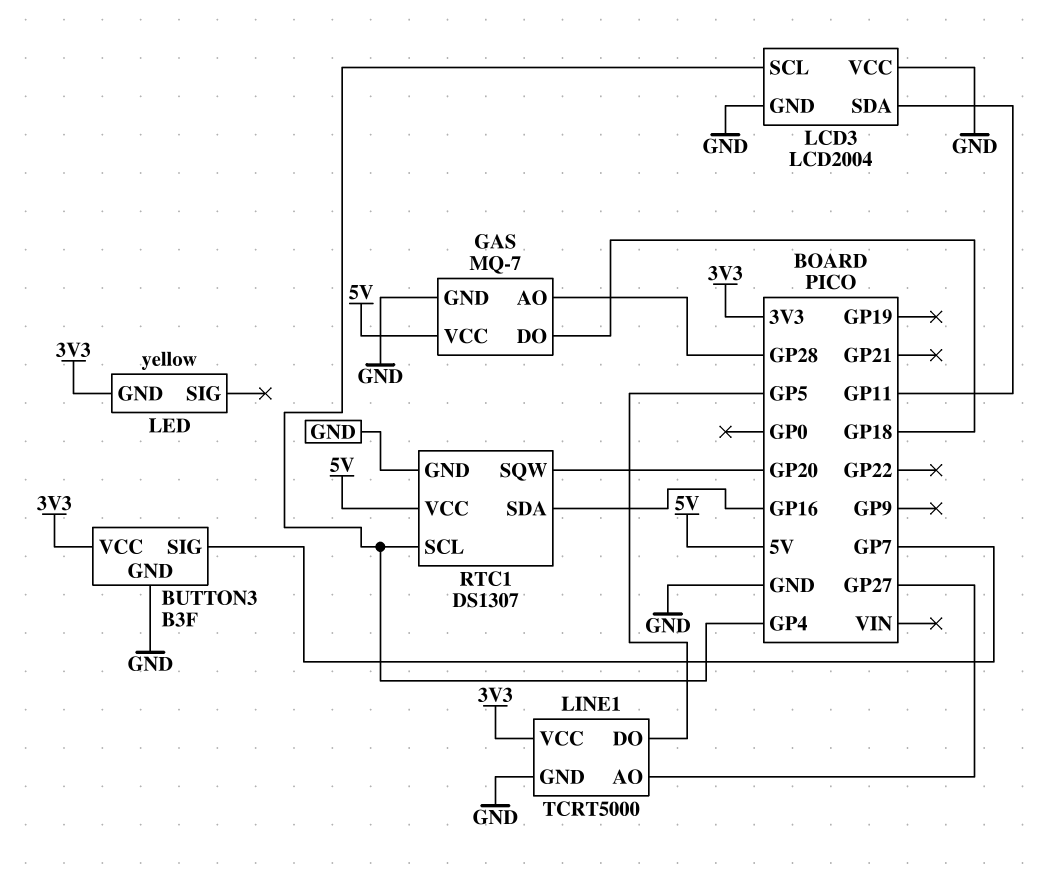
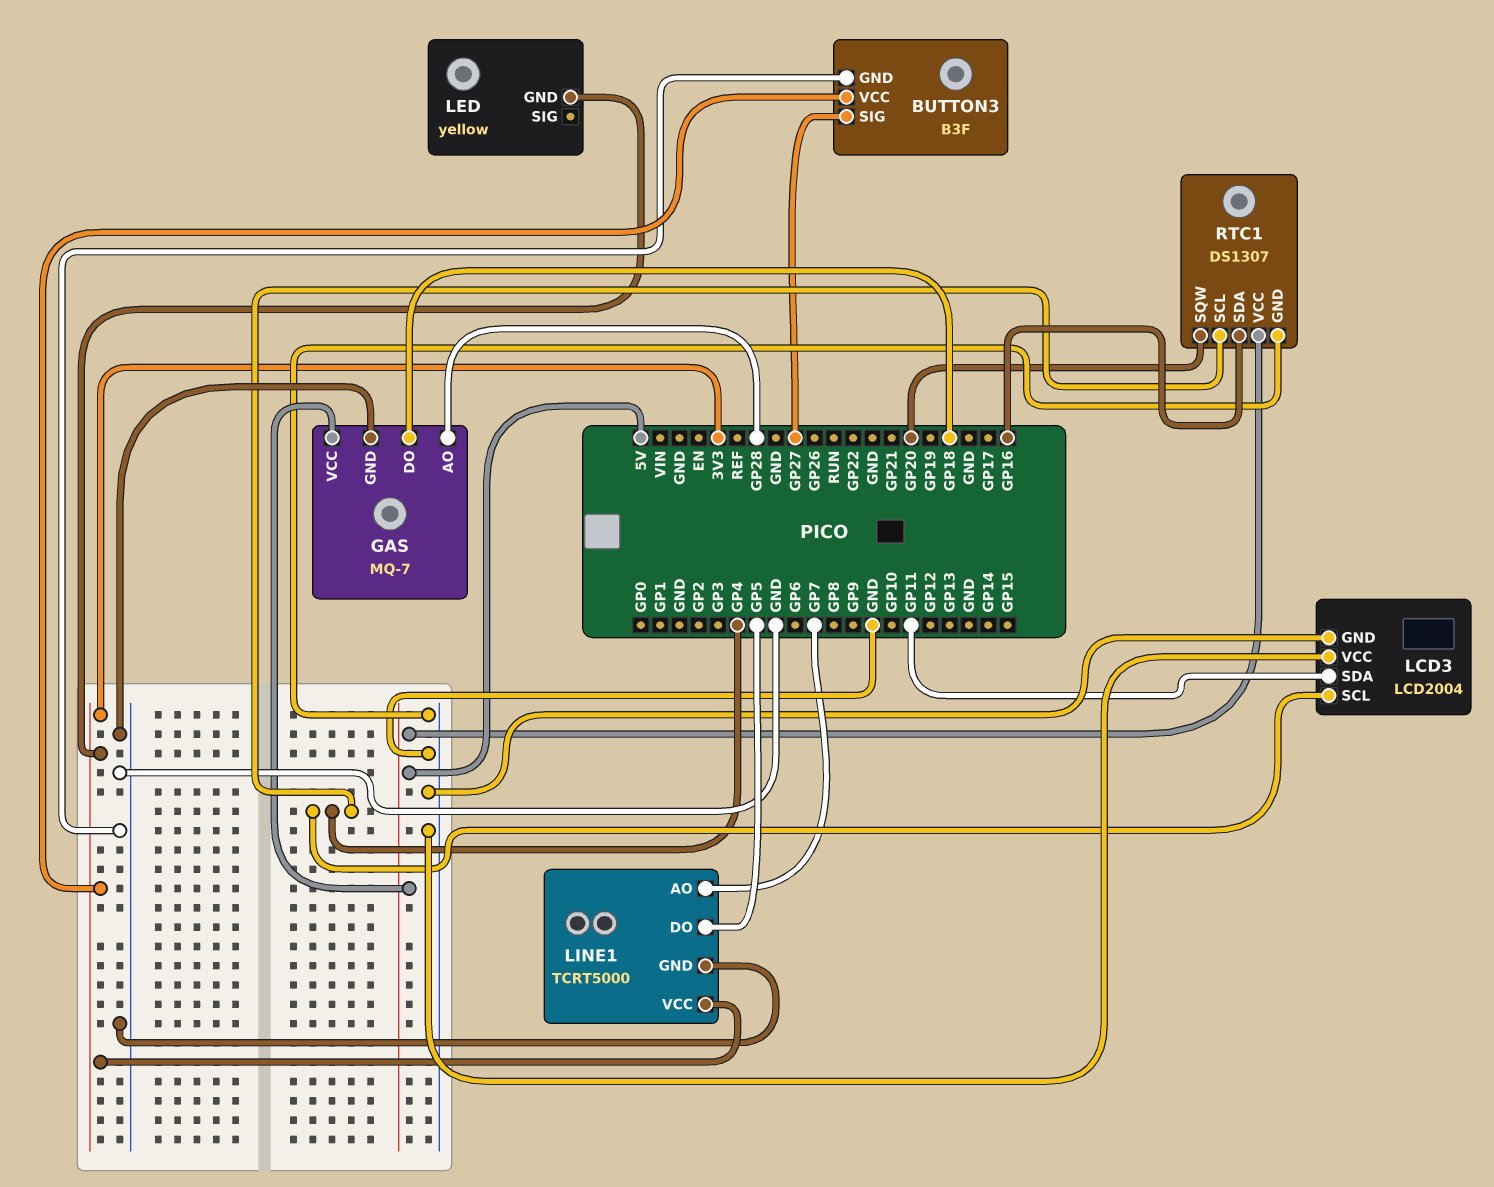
BUTTON3 pin SIG: GP7 -> GP27
LINE1 pin AO: GP27 -> GP7

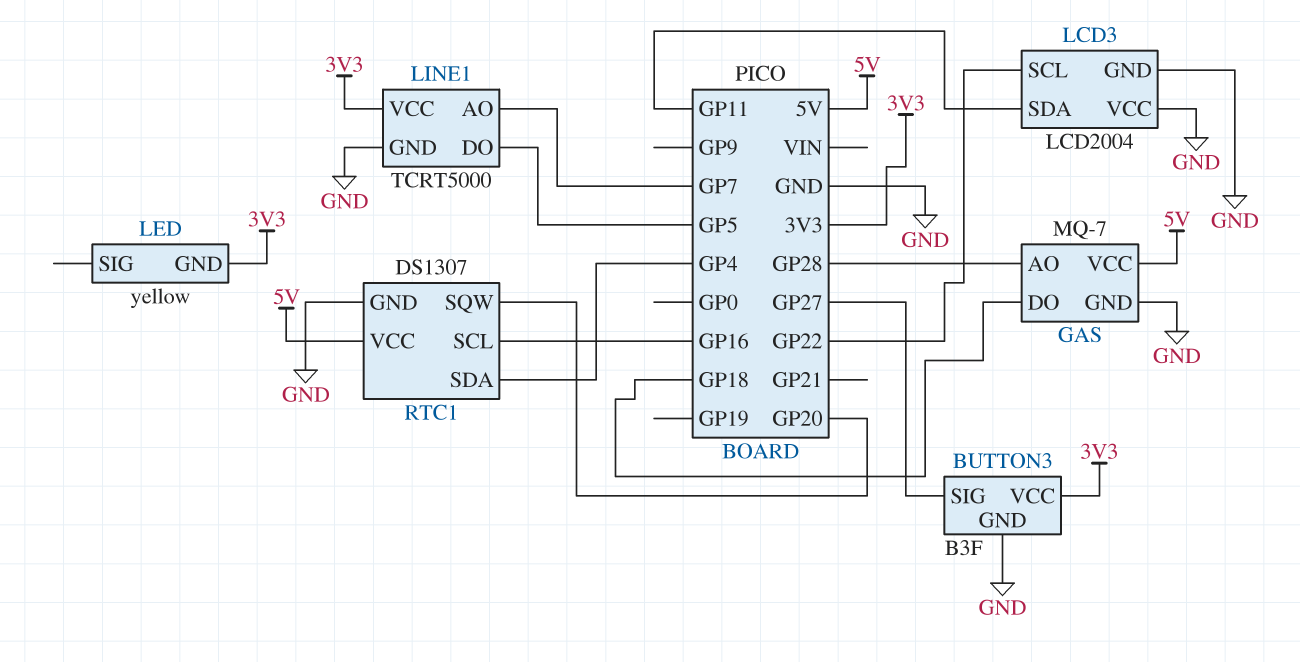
LCD3 pin SCL: GP4 -> GP22
RTC1 pin SCL: GP4 -> GP16
RTC1 pin SDA: GP16 -> GP4

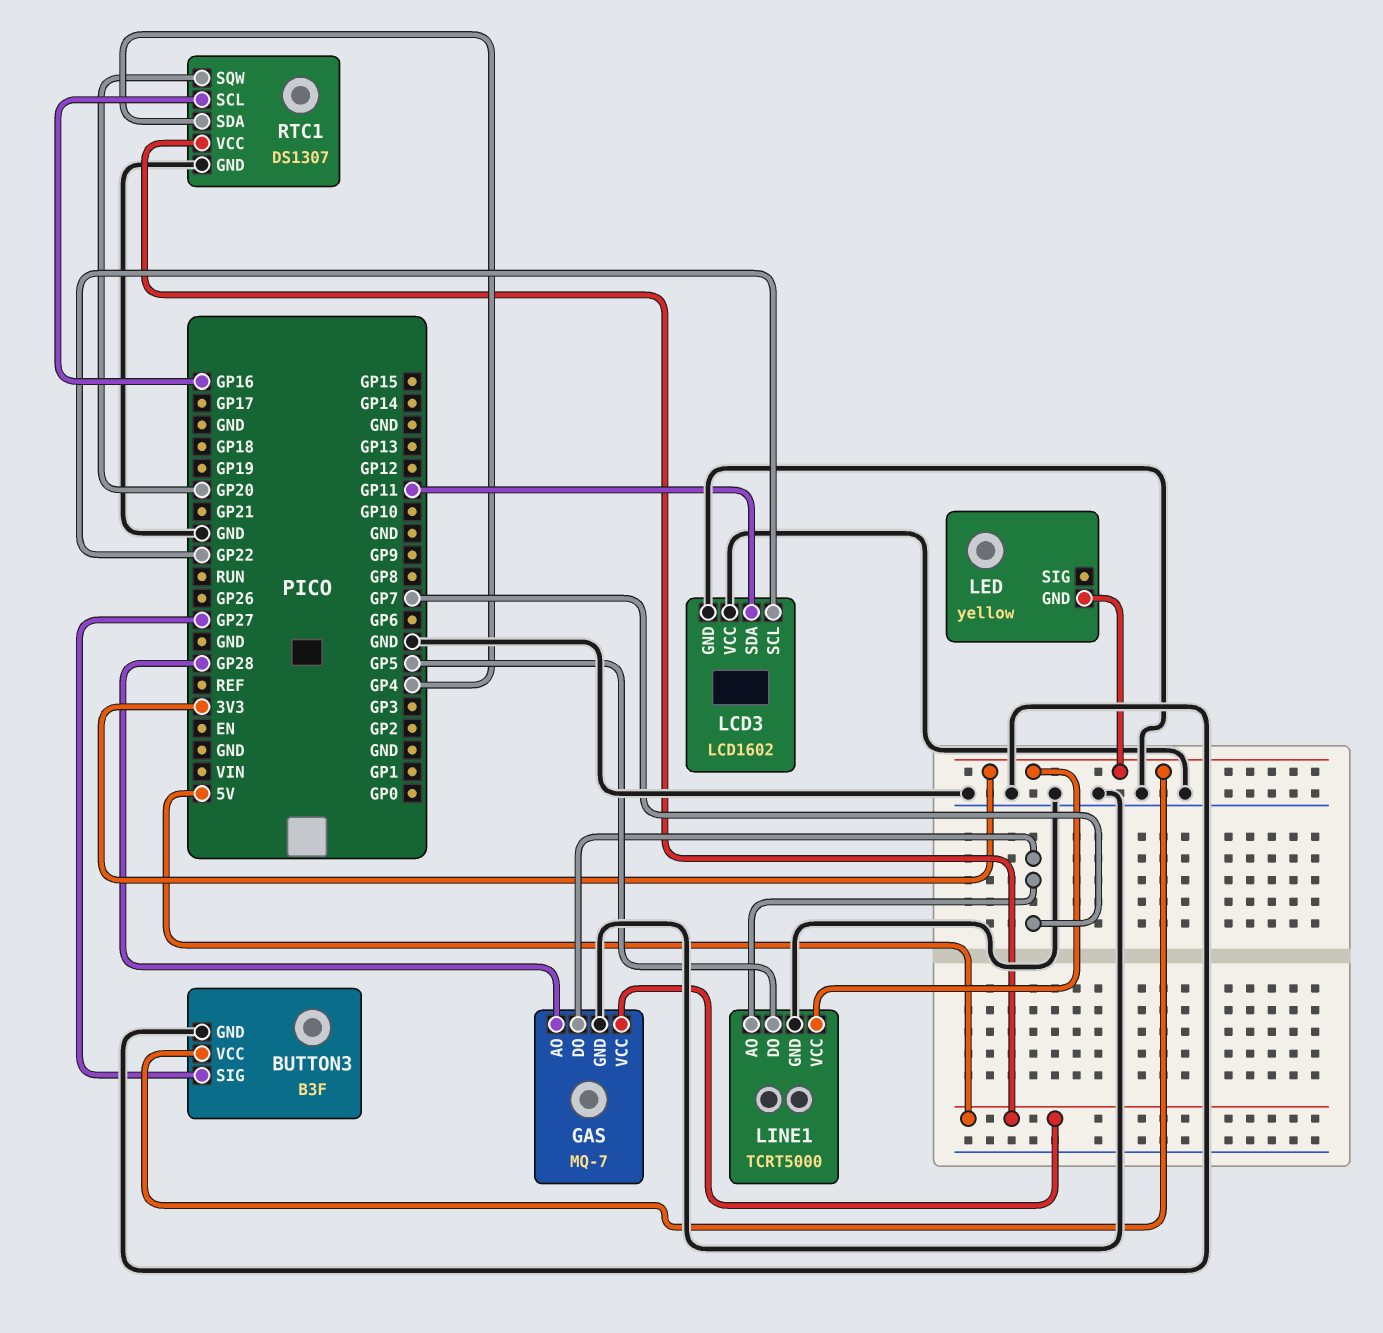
GAS pin DO: GP18 -> GP7
LCD3: LCD2004 -> LCD1602

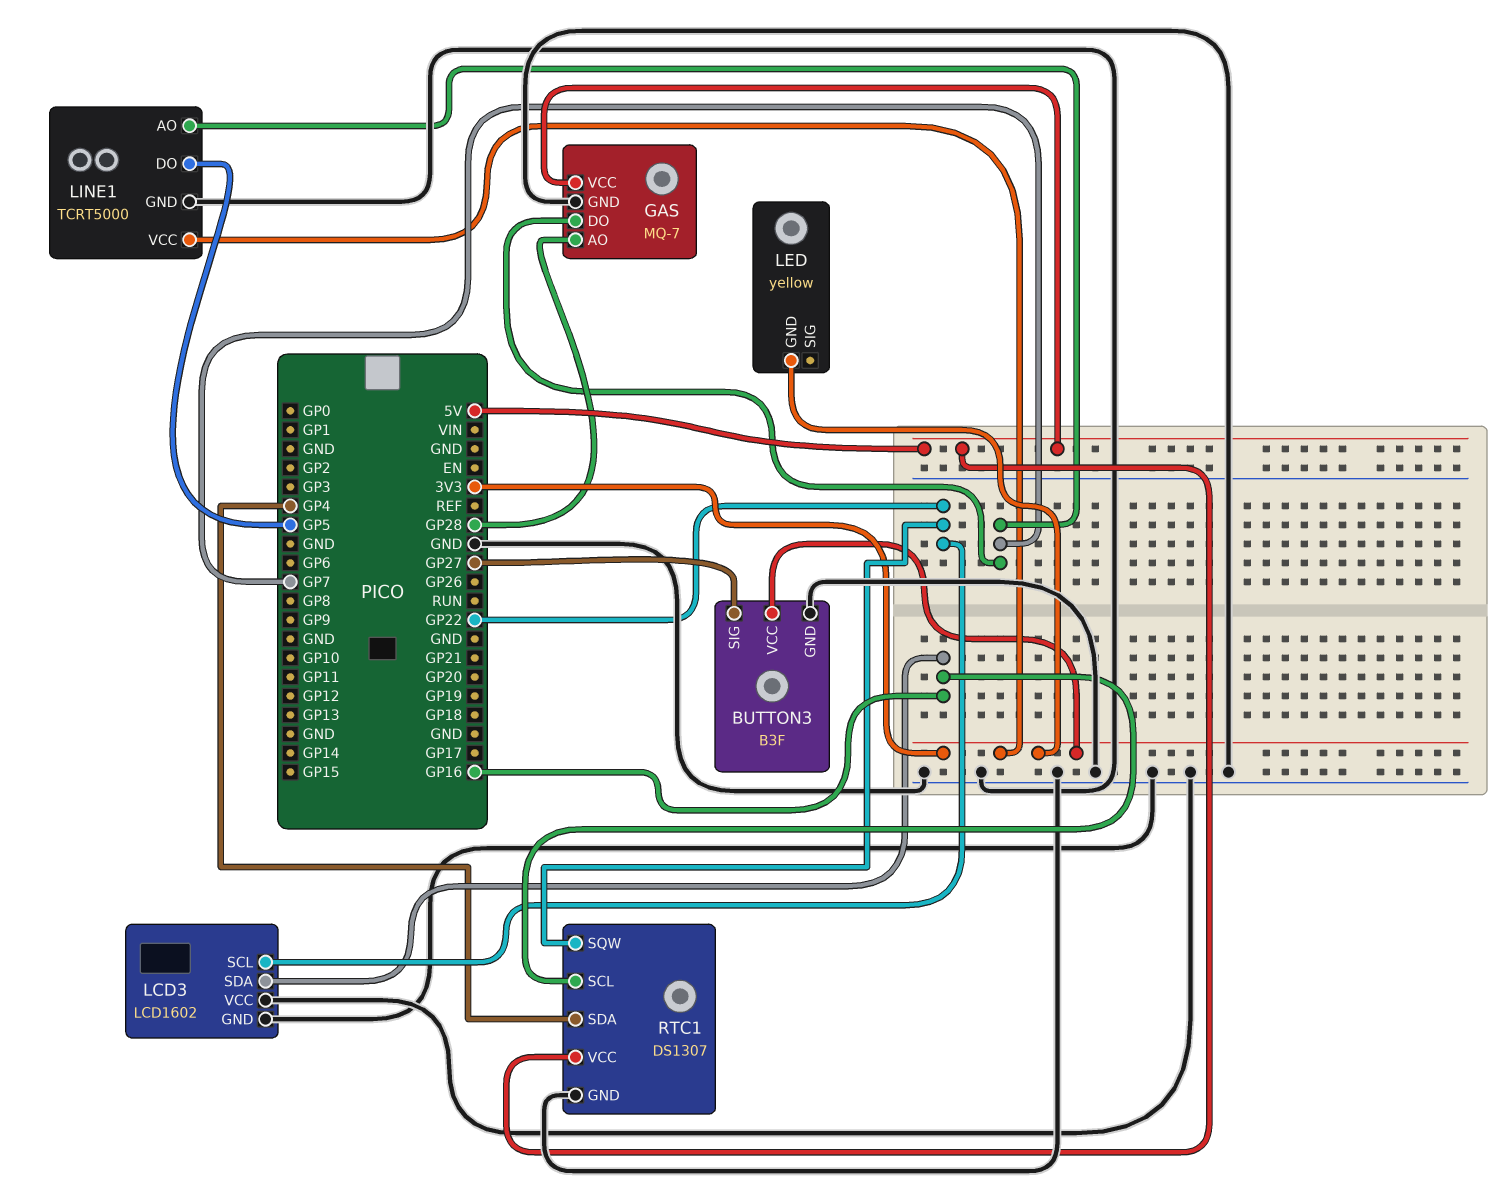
LCD3 pin SDA: GP11 -> GP16
RTC1 pin SQW: GP20 -> GP22

